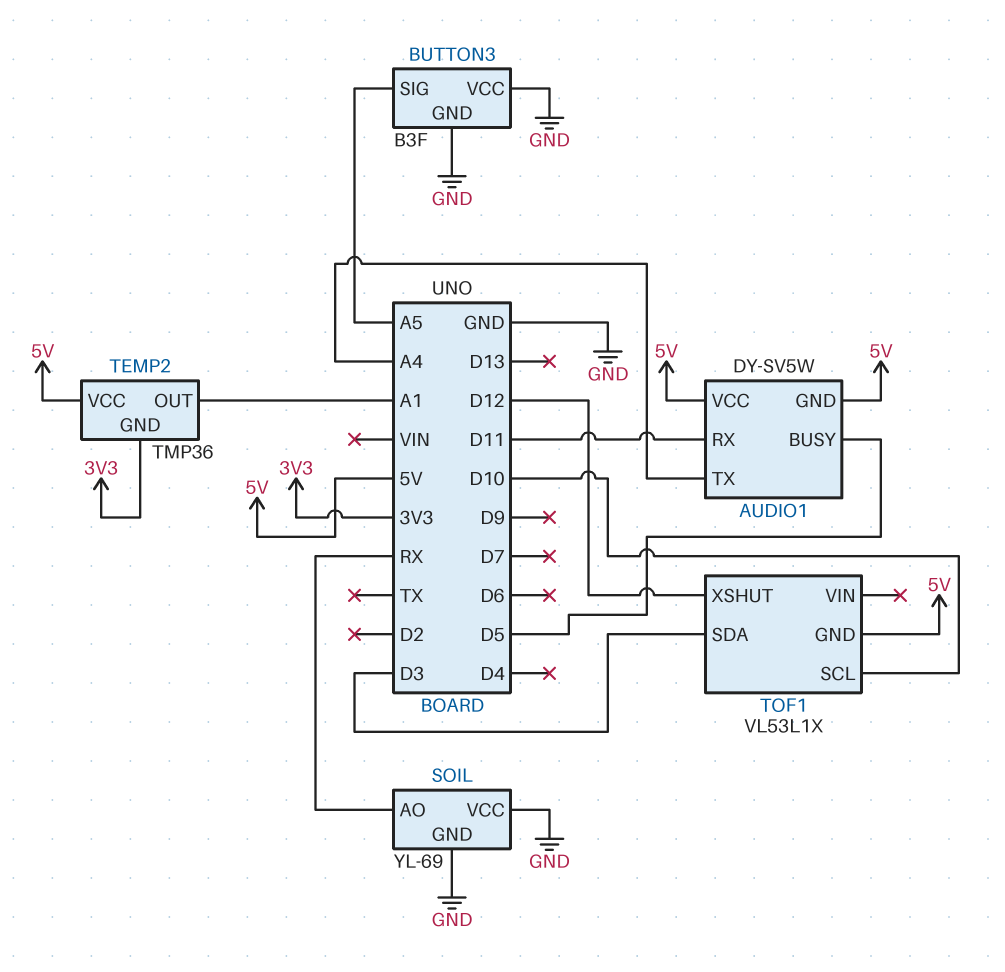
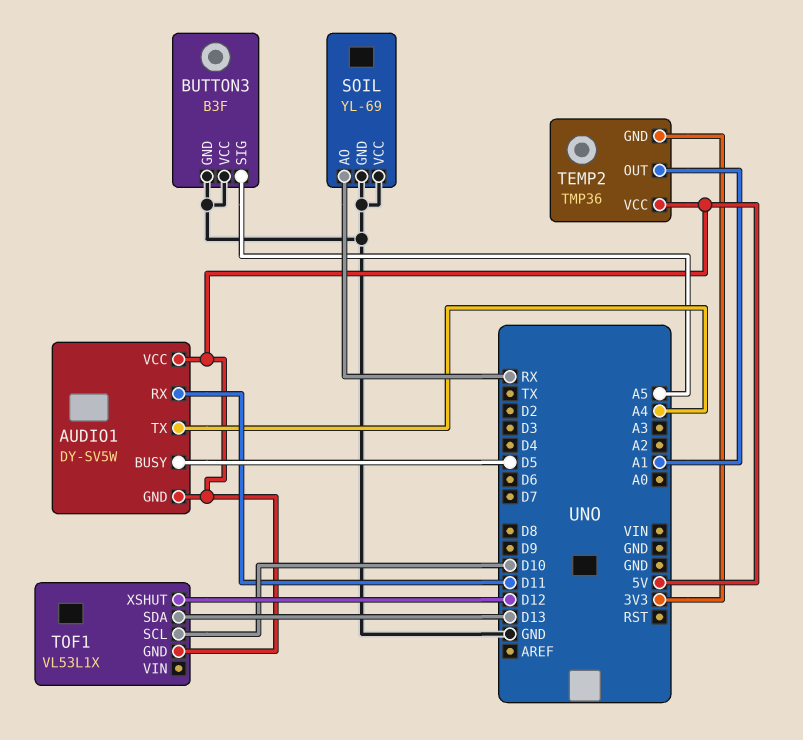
TOF1 pin SDA: D3 -> D13

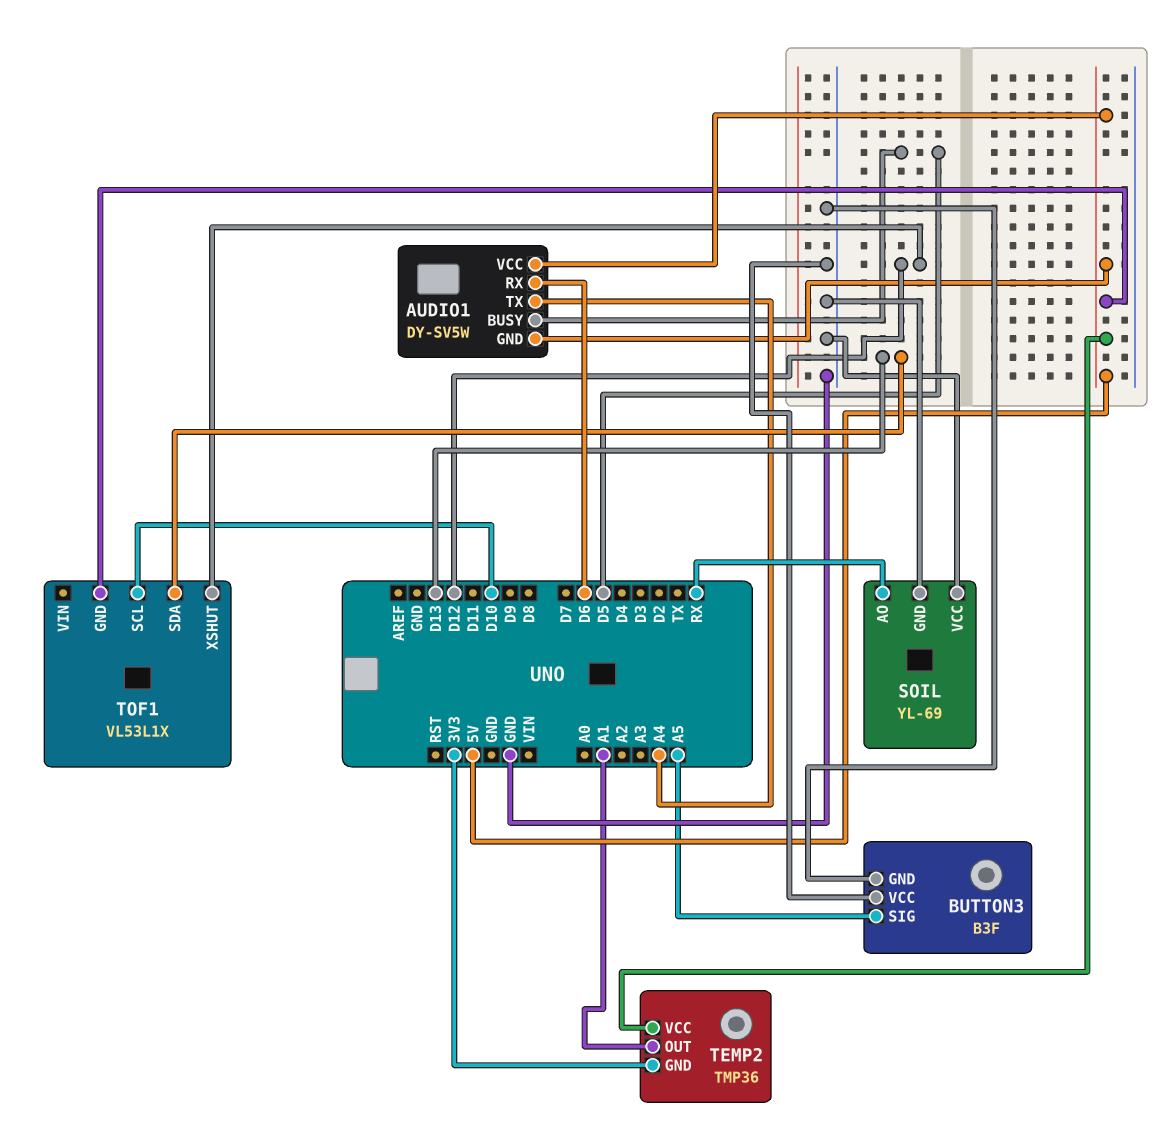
AUDIO1 pin RX: D11 -> D6

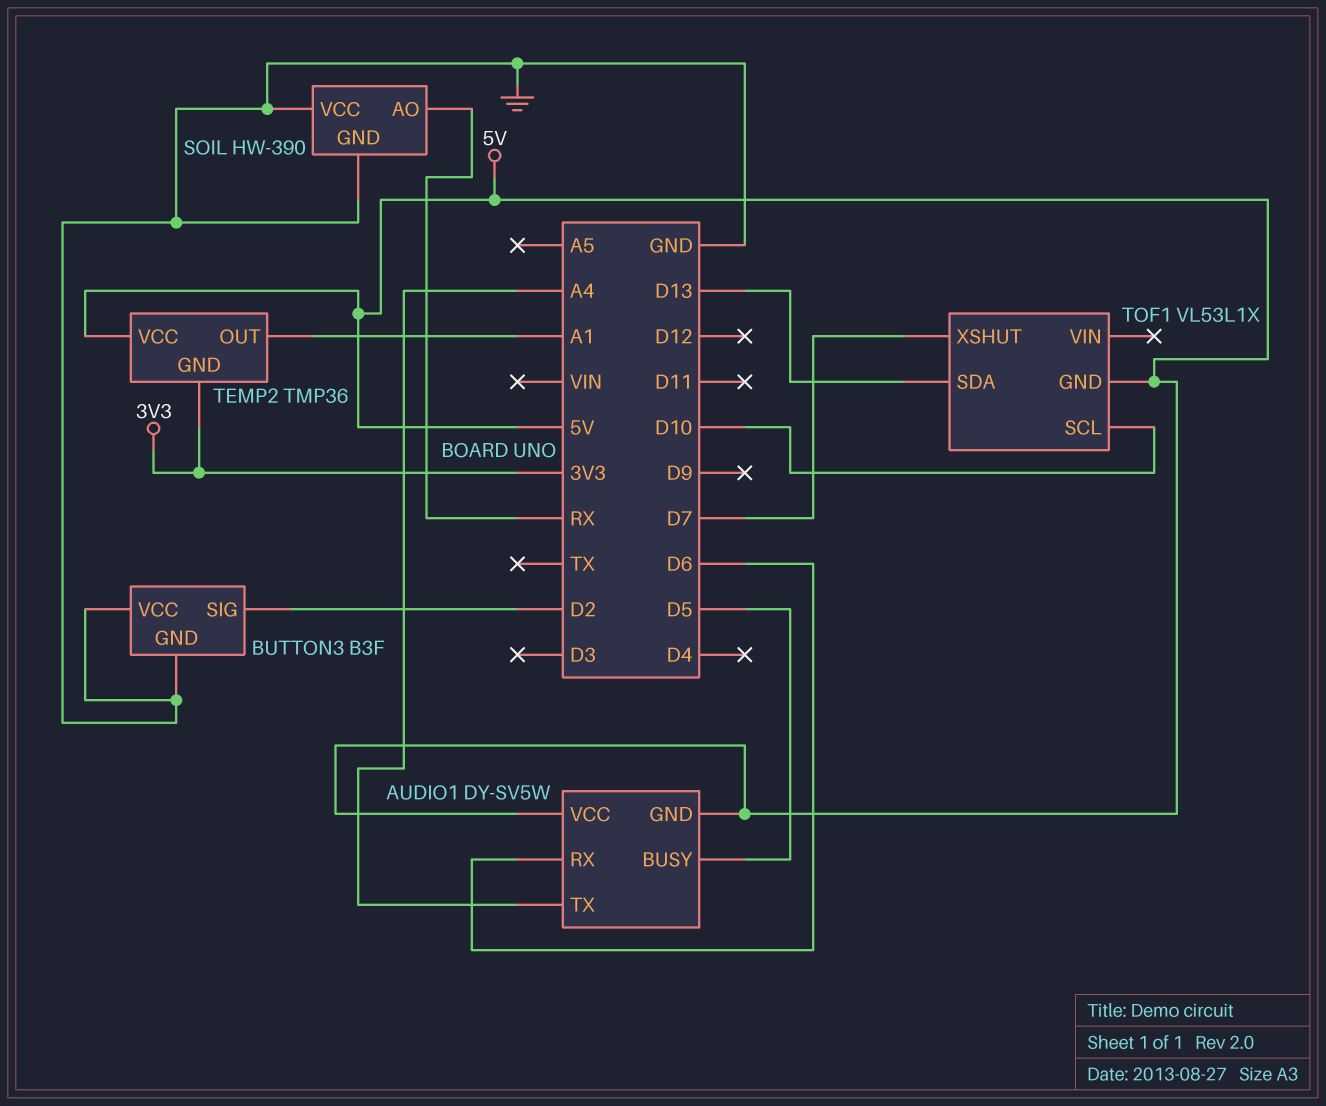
BUTTON3 pin SIG: A5 -> D2
SOIL: YL-69 -> HW-390
TOF1 pin XSHUT: D12 -> D7

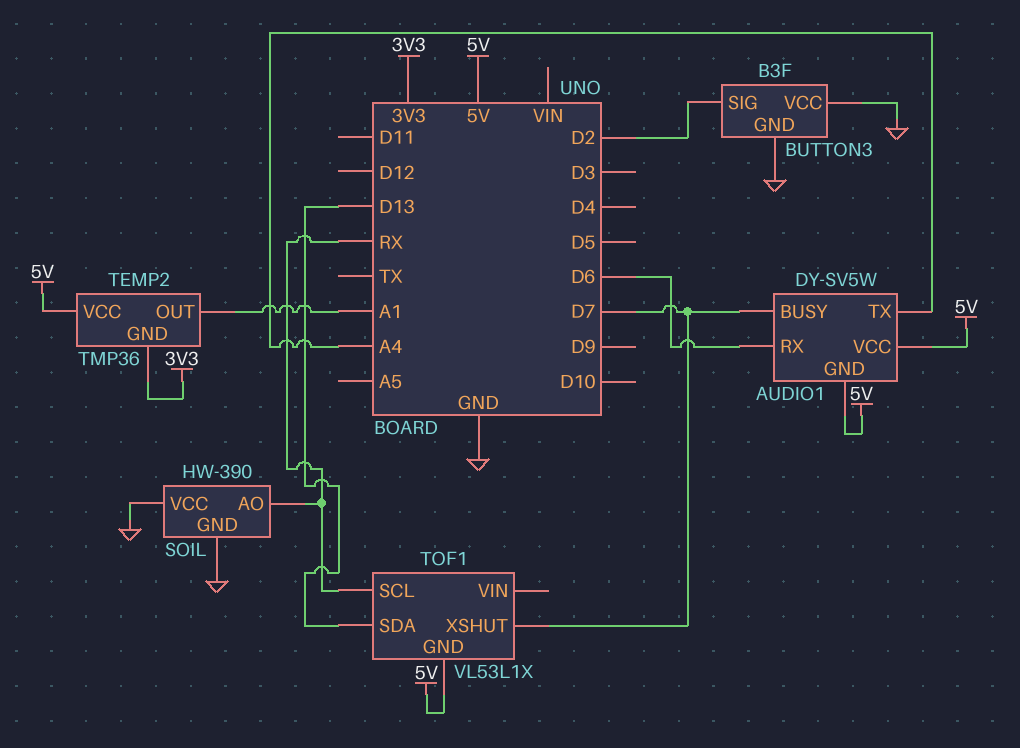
AUDIO1 pin BUSY: D5 -> D7
TOF1 pin SCL: D10 -> RX

